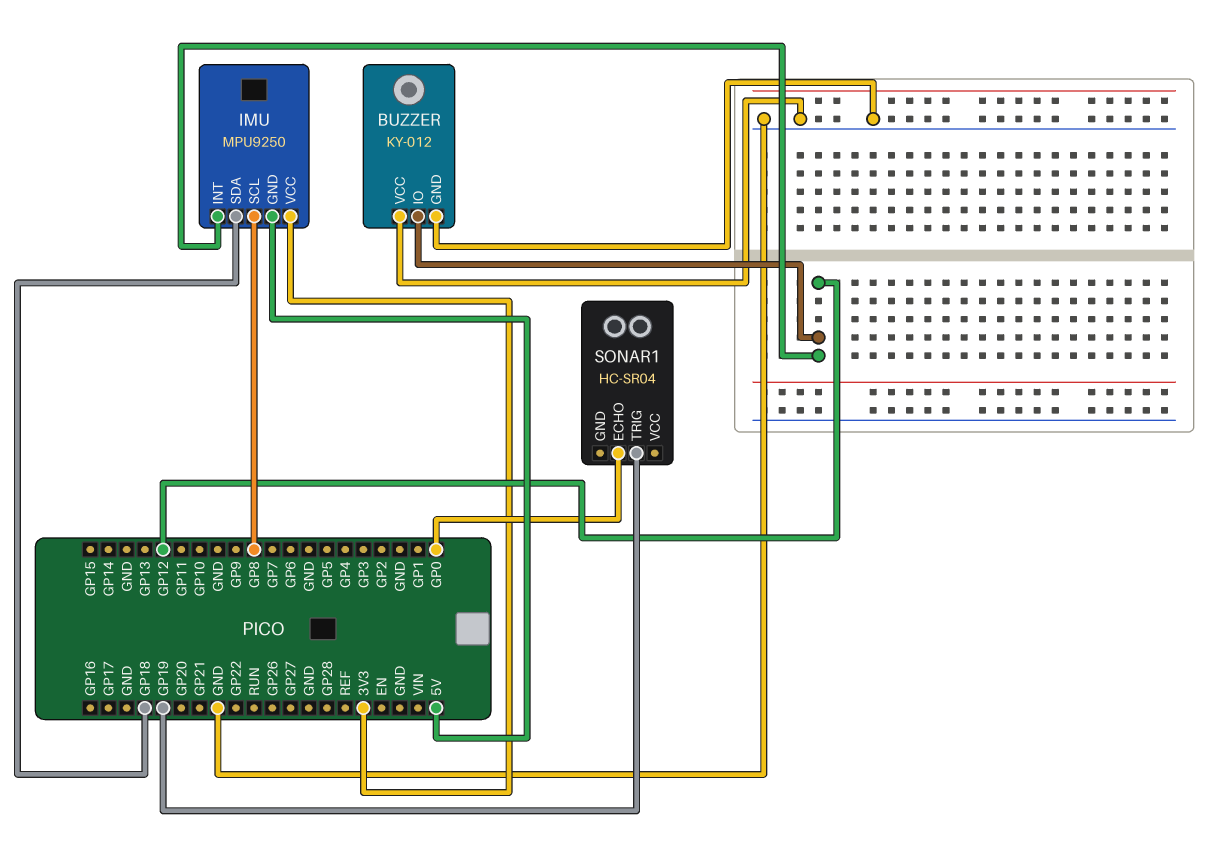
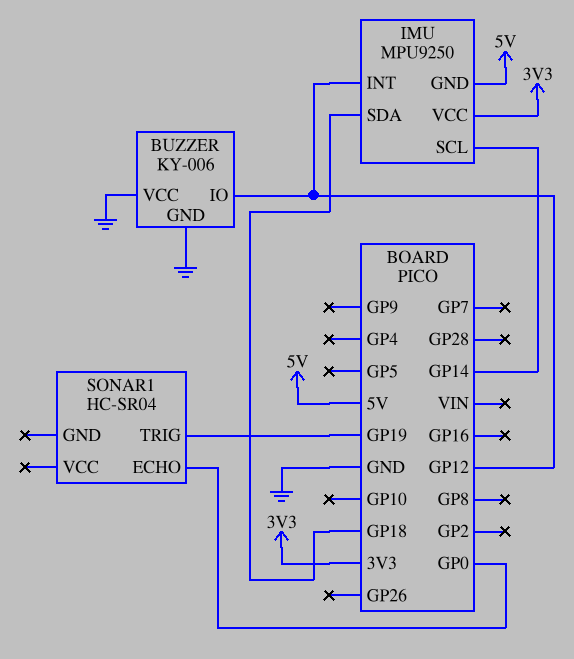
BUZZER: KY-012 -> KY-006
IMU pin SCL: GP8 -> GP14

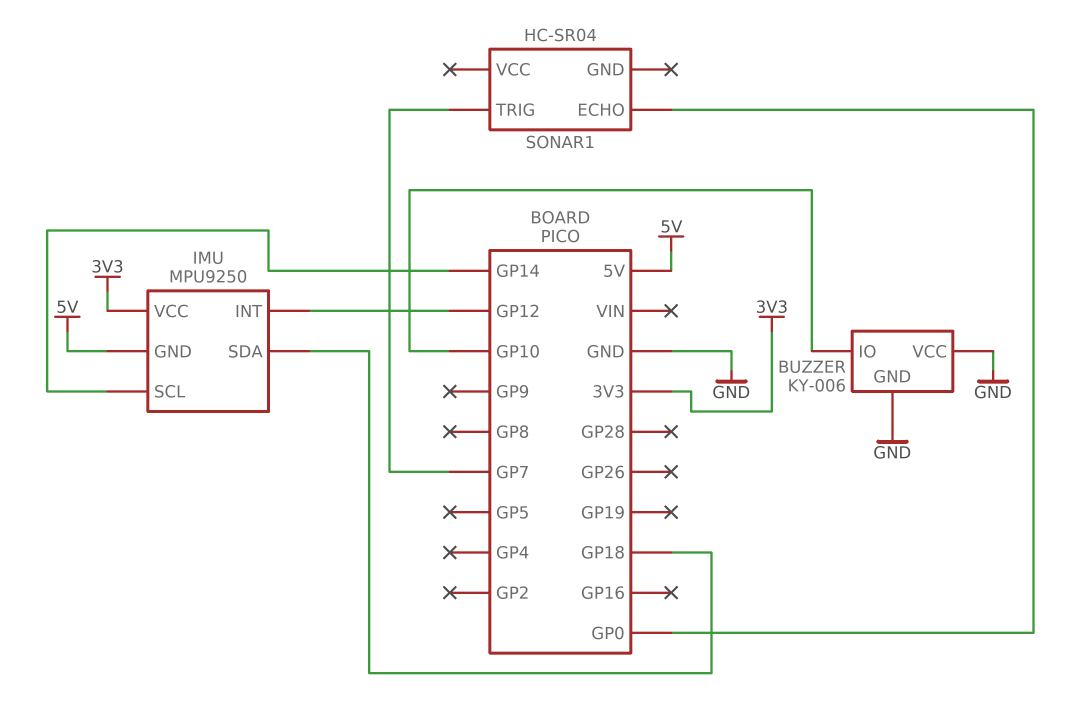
BUZZER pin IO: GP12 -> GP10
SONAR1 pin TRIG: GP19 -> GP7

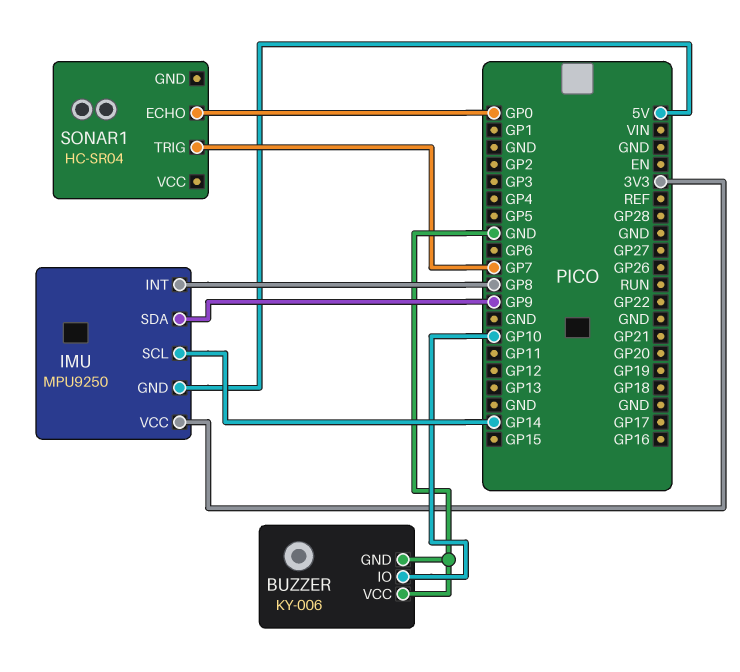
IMU pin INT: GP12 -> GP8
IMU pin SDA: GP18 -> GP9

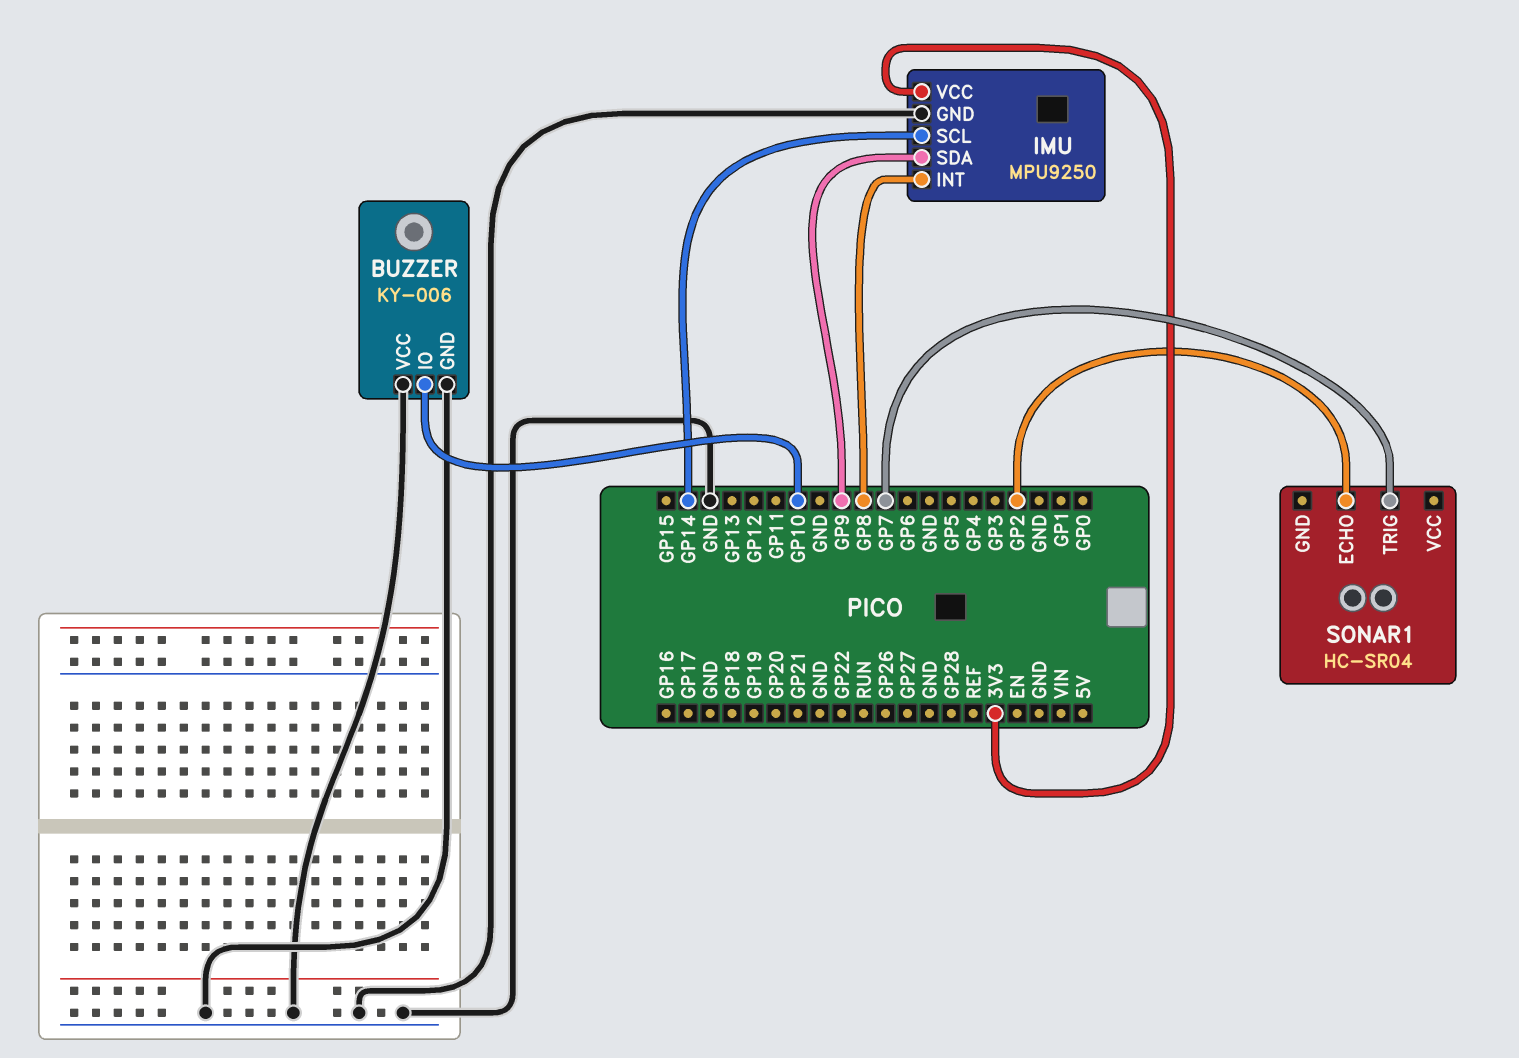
IMU pin GND: 5V -> GND
SONAR1 pin ECHO: GP0 -> GP2

